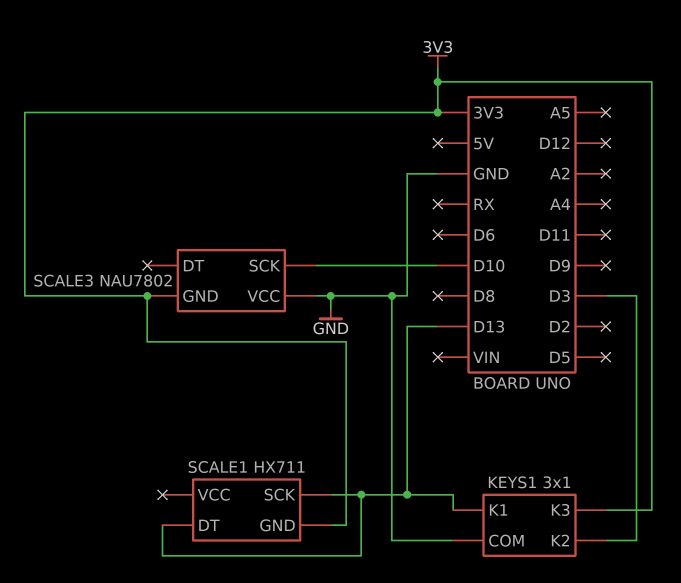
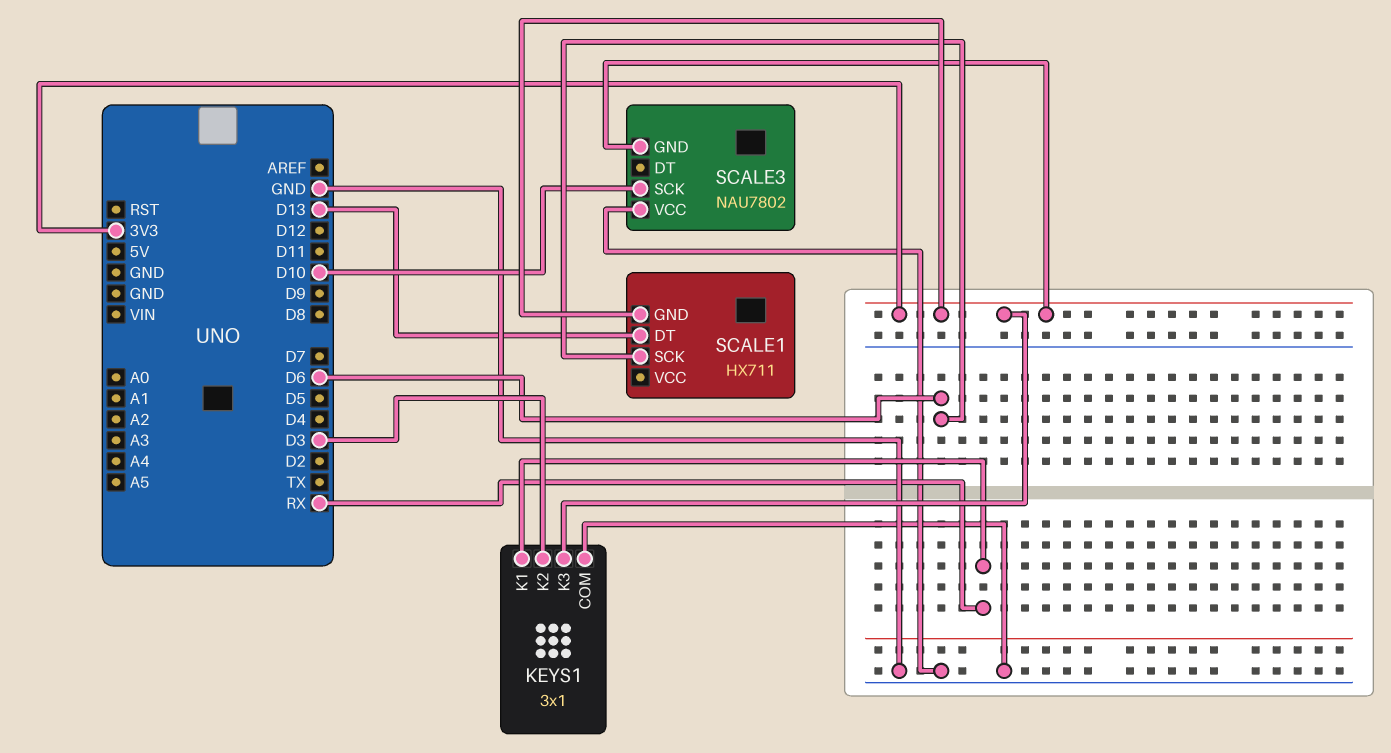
KEYS1 pin K1: D13 -> RX
SCALE1 pin SCK: D13 -> D6

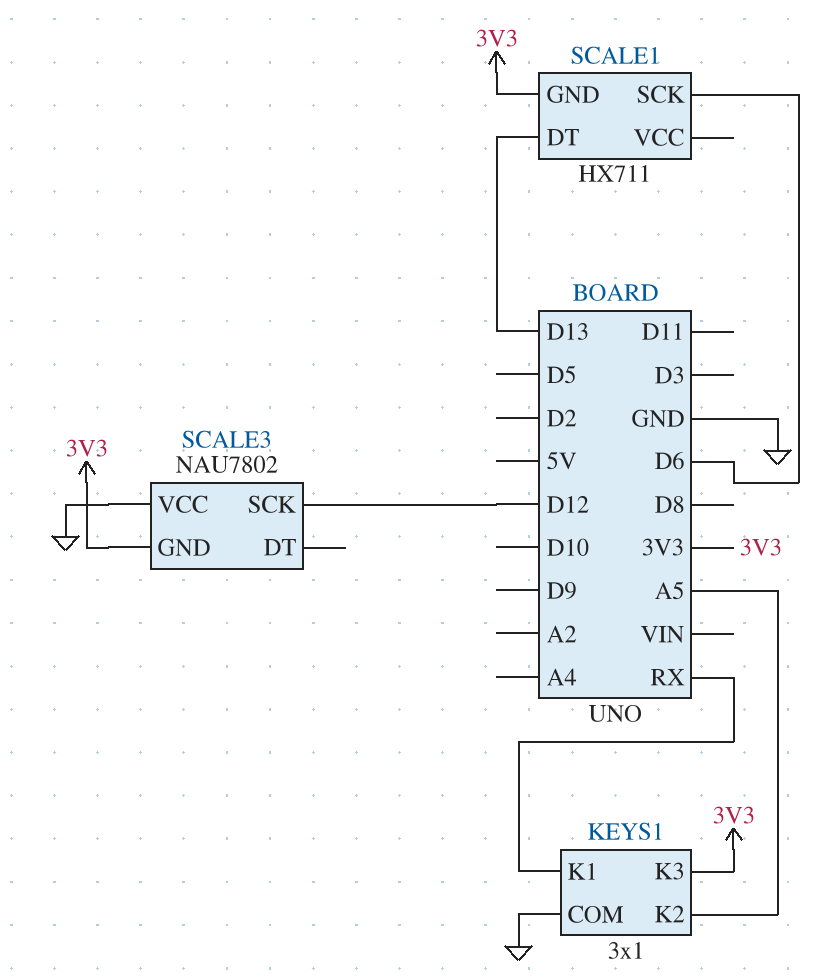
KEYS1 pin K2: D3 -> A5
SCALE3 pin SCK: D10 -> D12

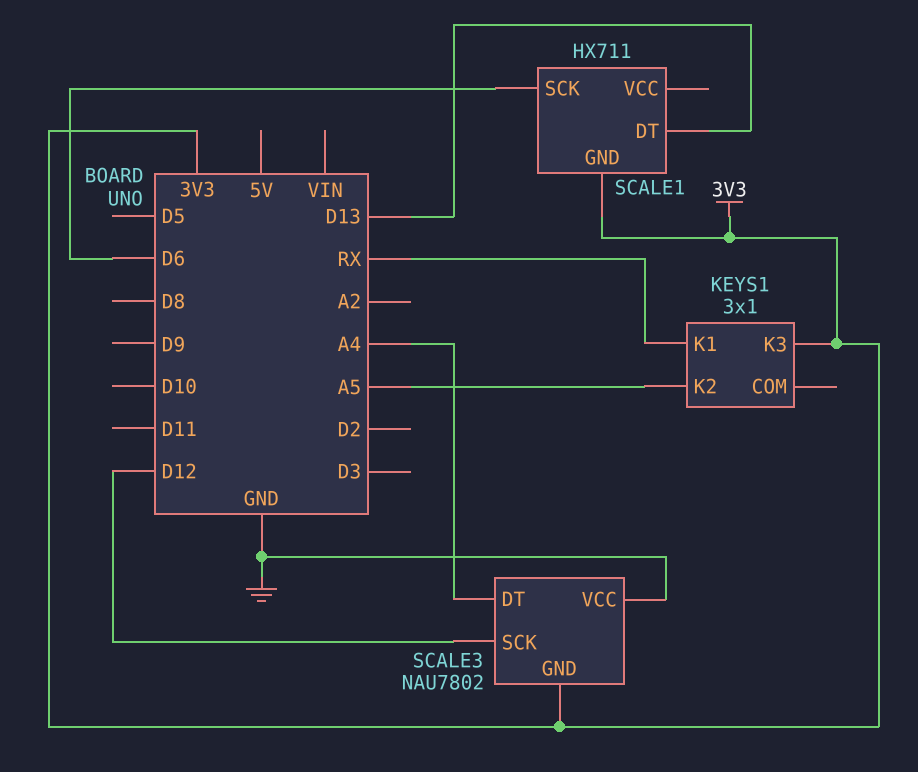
KEYS1 pin COM: GND -> none
SCALE3 pin DT: none -> A4

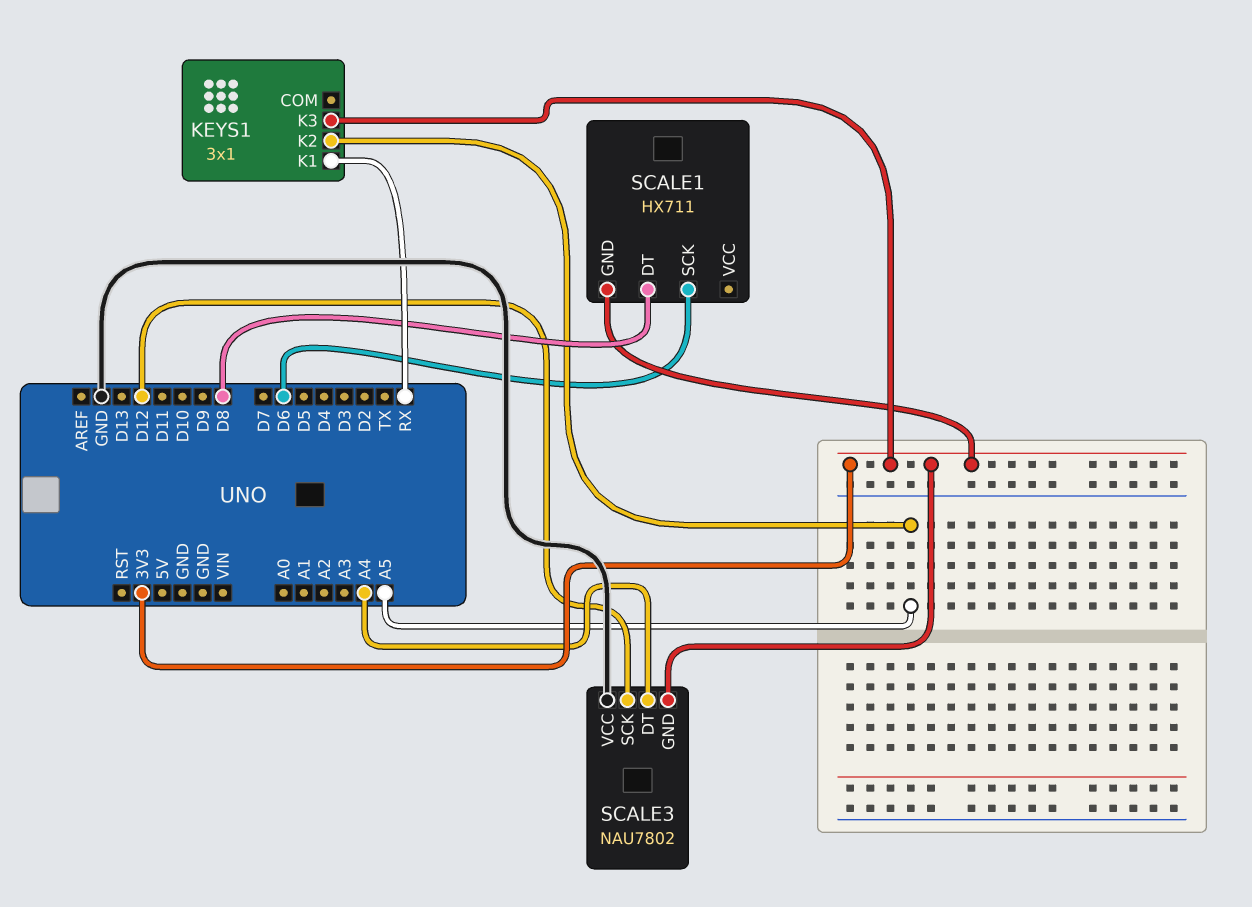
SCALE1 pin DT: D13 -> D8

